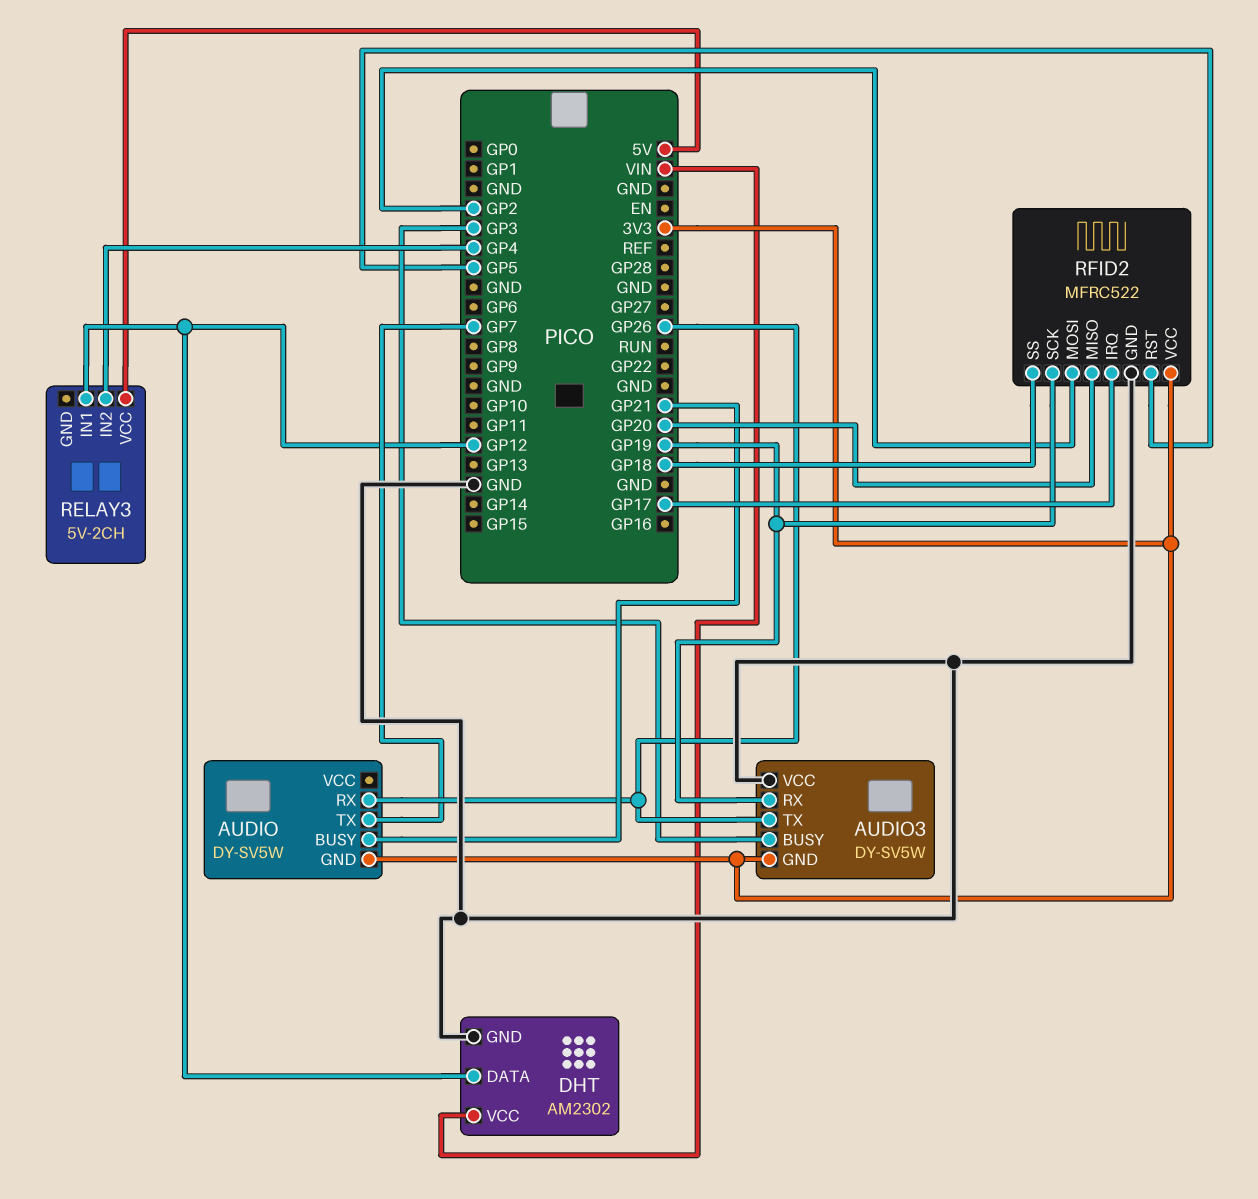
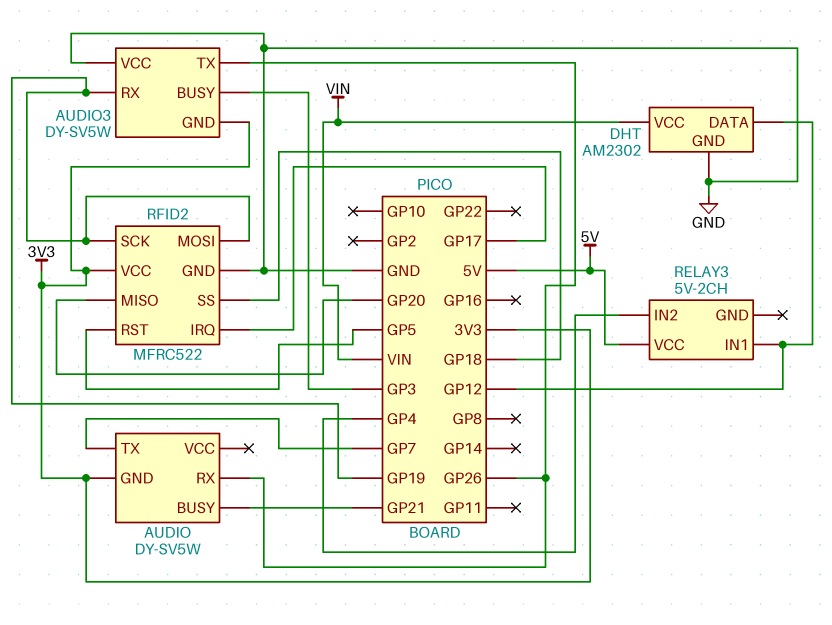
RFID2 pin MOSI: GP2 -> GP19

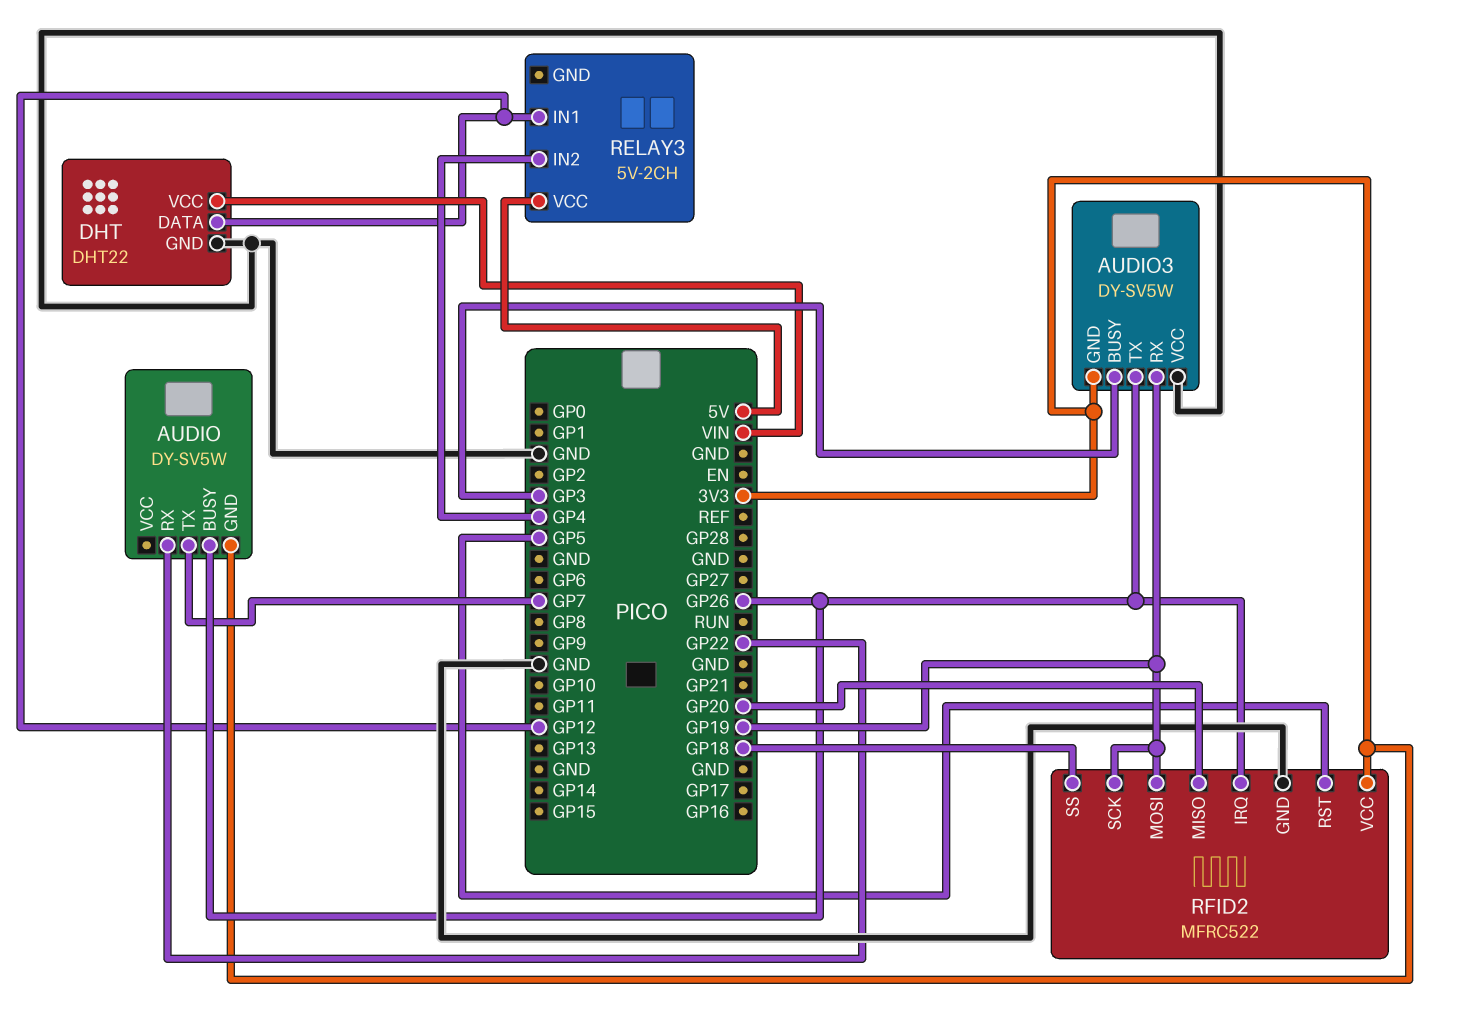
AUDIO pin BUSY: GP21 -> GP26
AUDIO pin RX: GP26 -> GP22
DHT: AM2302 -> DHT22
RFID2 pin IRQ: GP17 -> GP26

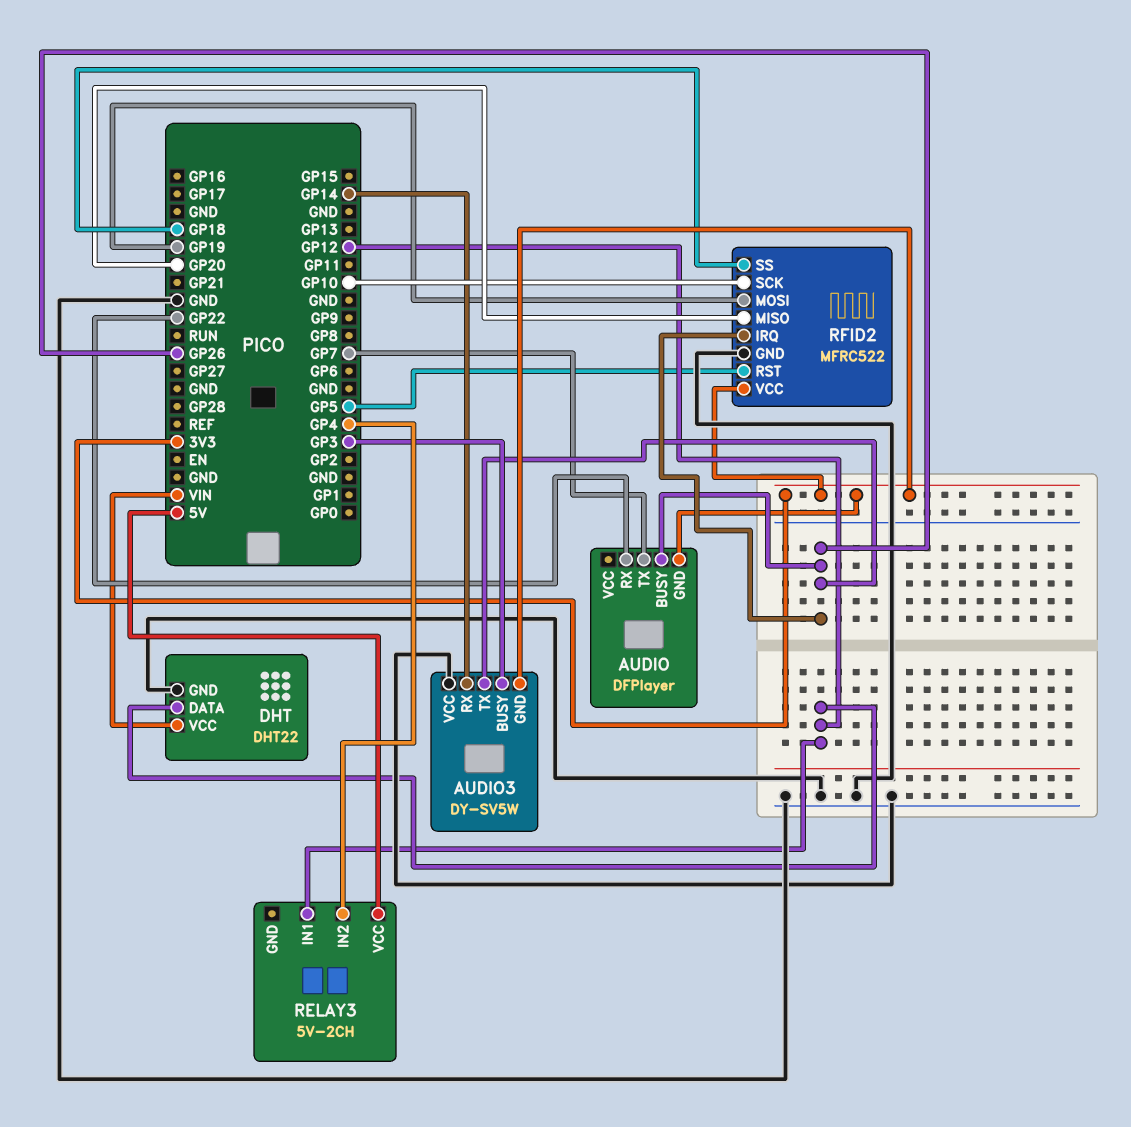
AUDIO: DY-SV5W -> DFPlayer
AUDIO3 pin RX: GP19 -> GP14
RFID2 pin SCK: GP19 -> GP10

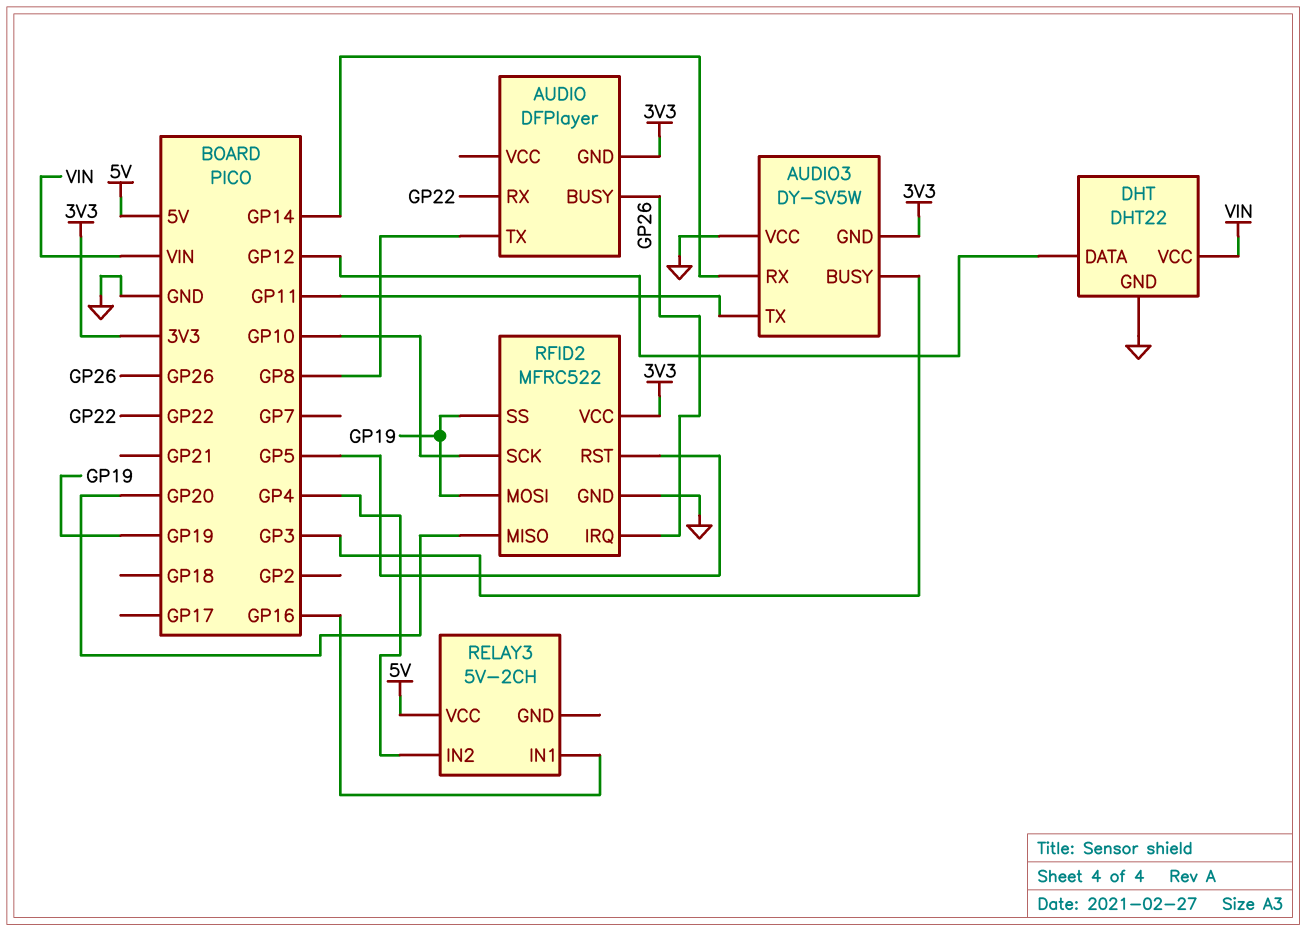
AUDIO pin TX: GP7 -> GP8
AUDIO3 pin TX: GP26 -> GP11
RELAY3 pin IN1: GP12 -> GP16
RFID2 pin SS: GP18 -> GP19

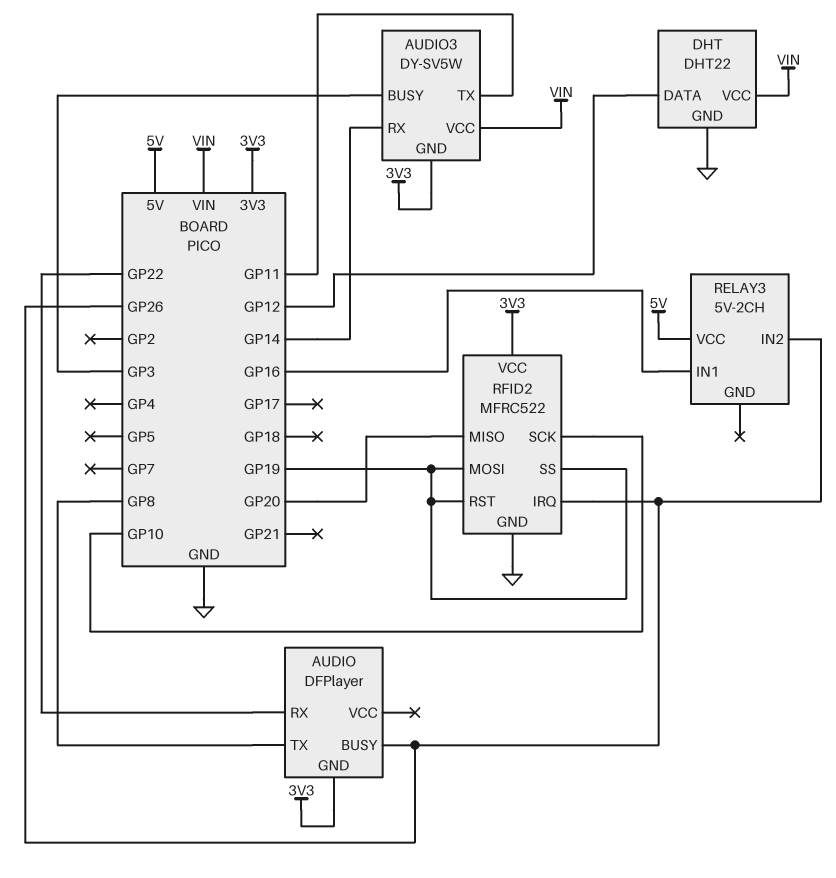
AUDIO3 pin VCC: GND -> VIN
RELAY3 pin IN2: GP4 -> GP26
RFID2 pin RST: GP5 -> GP19

